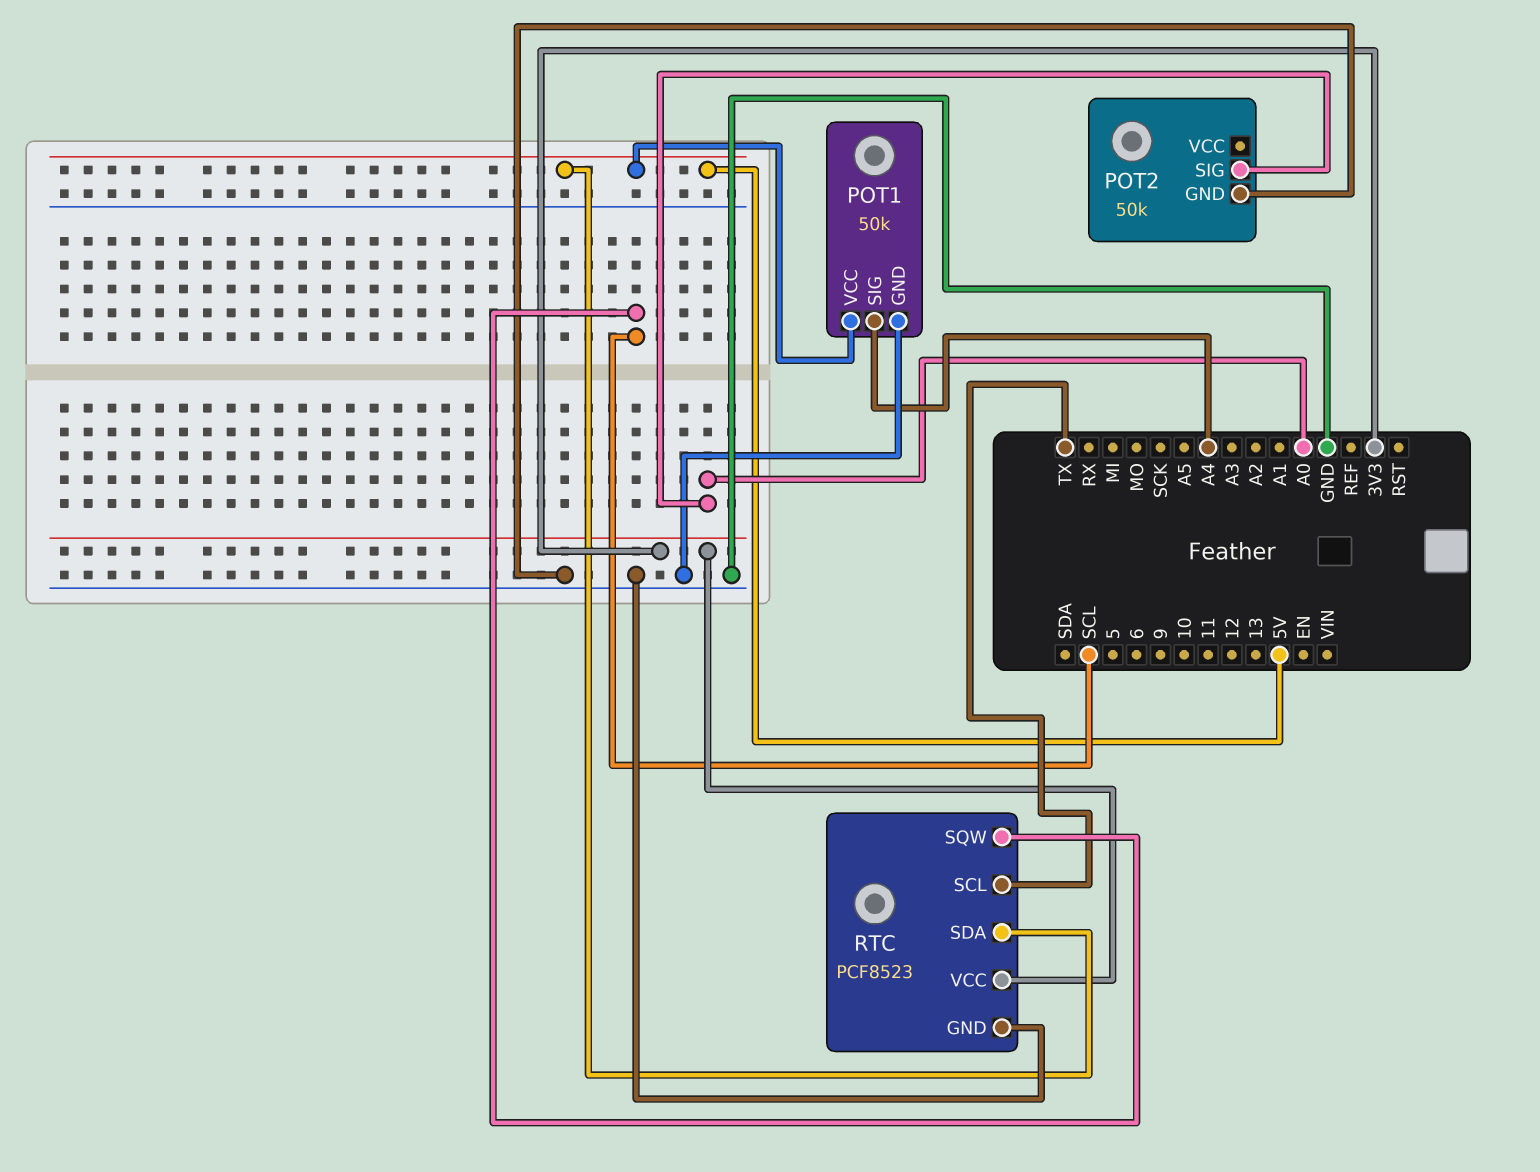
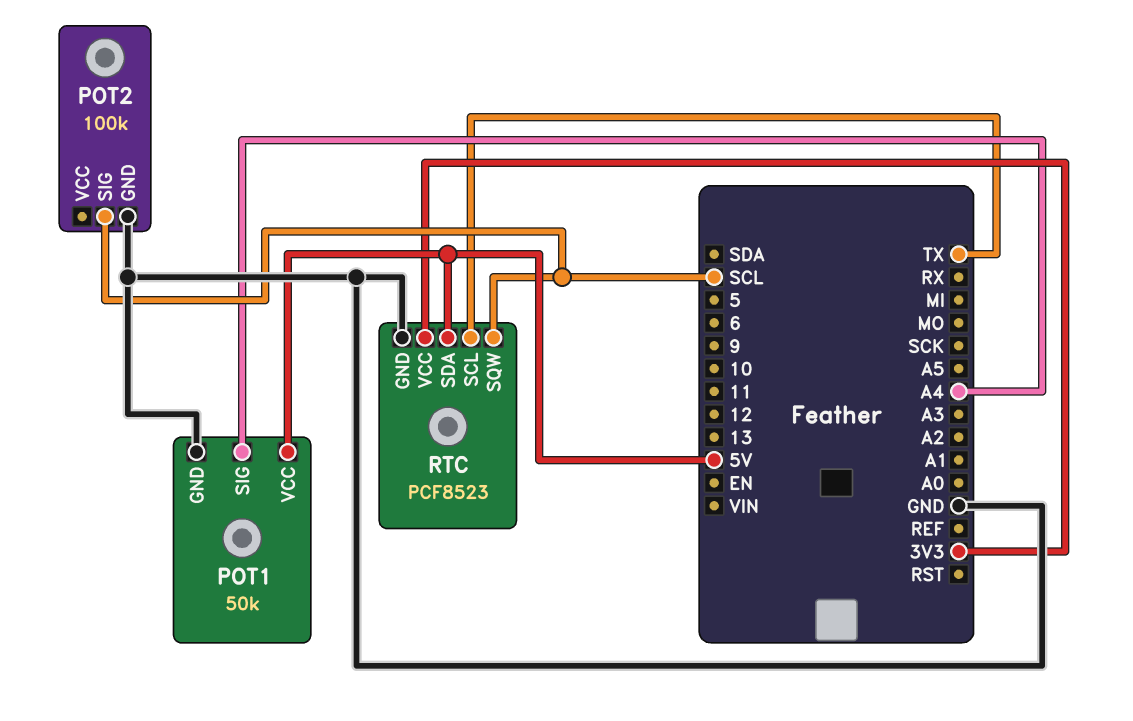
POT2: 50k -> 100k
POT2 pin SIG: A0 -> SCL

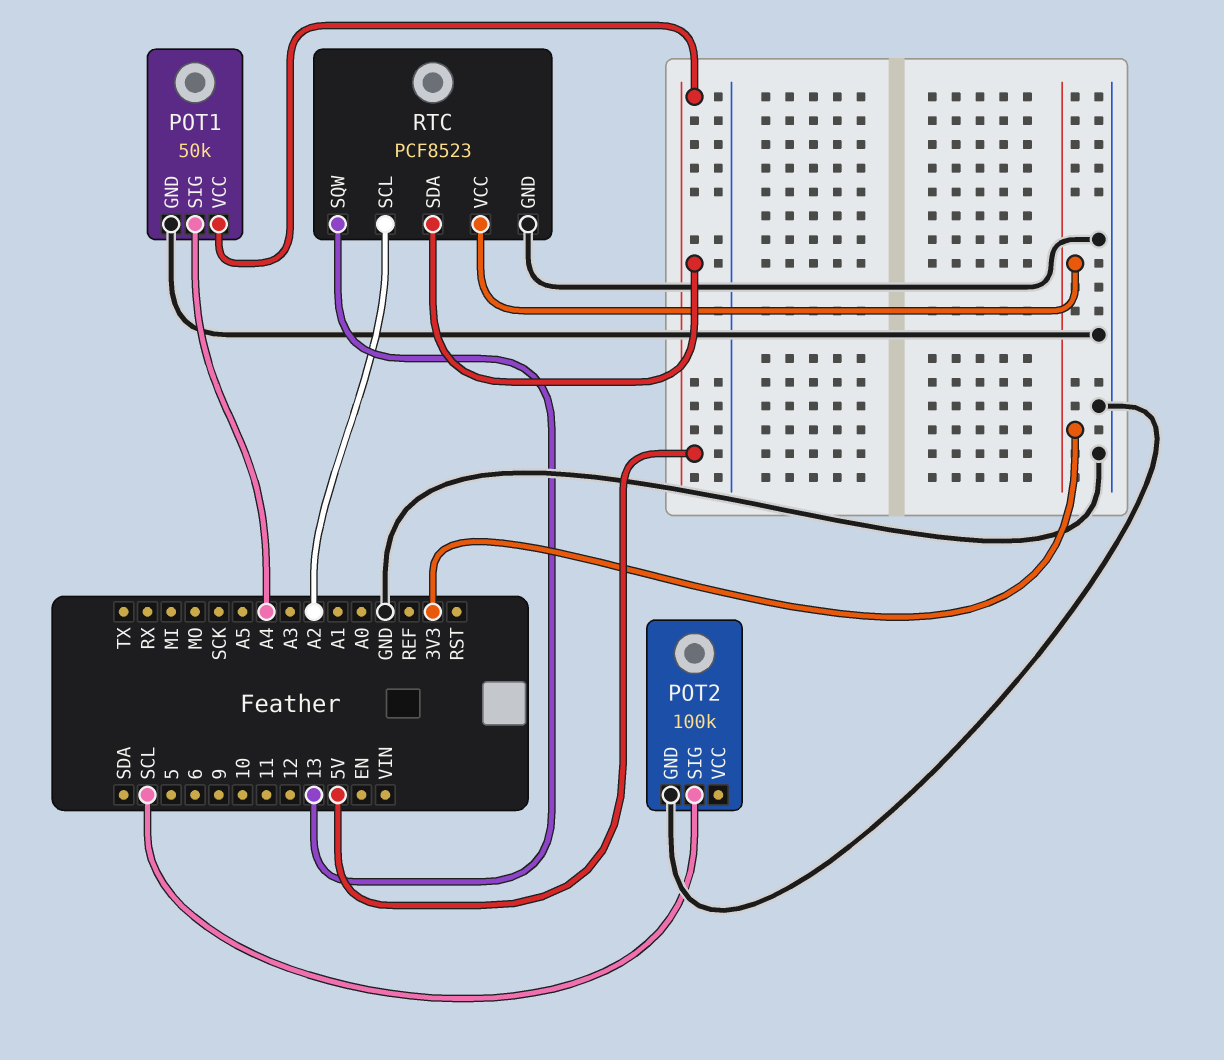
RTC pin SCL: TX -> A2
RTC pin SQW: SCL -> 13

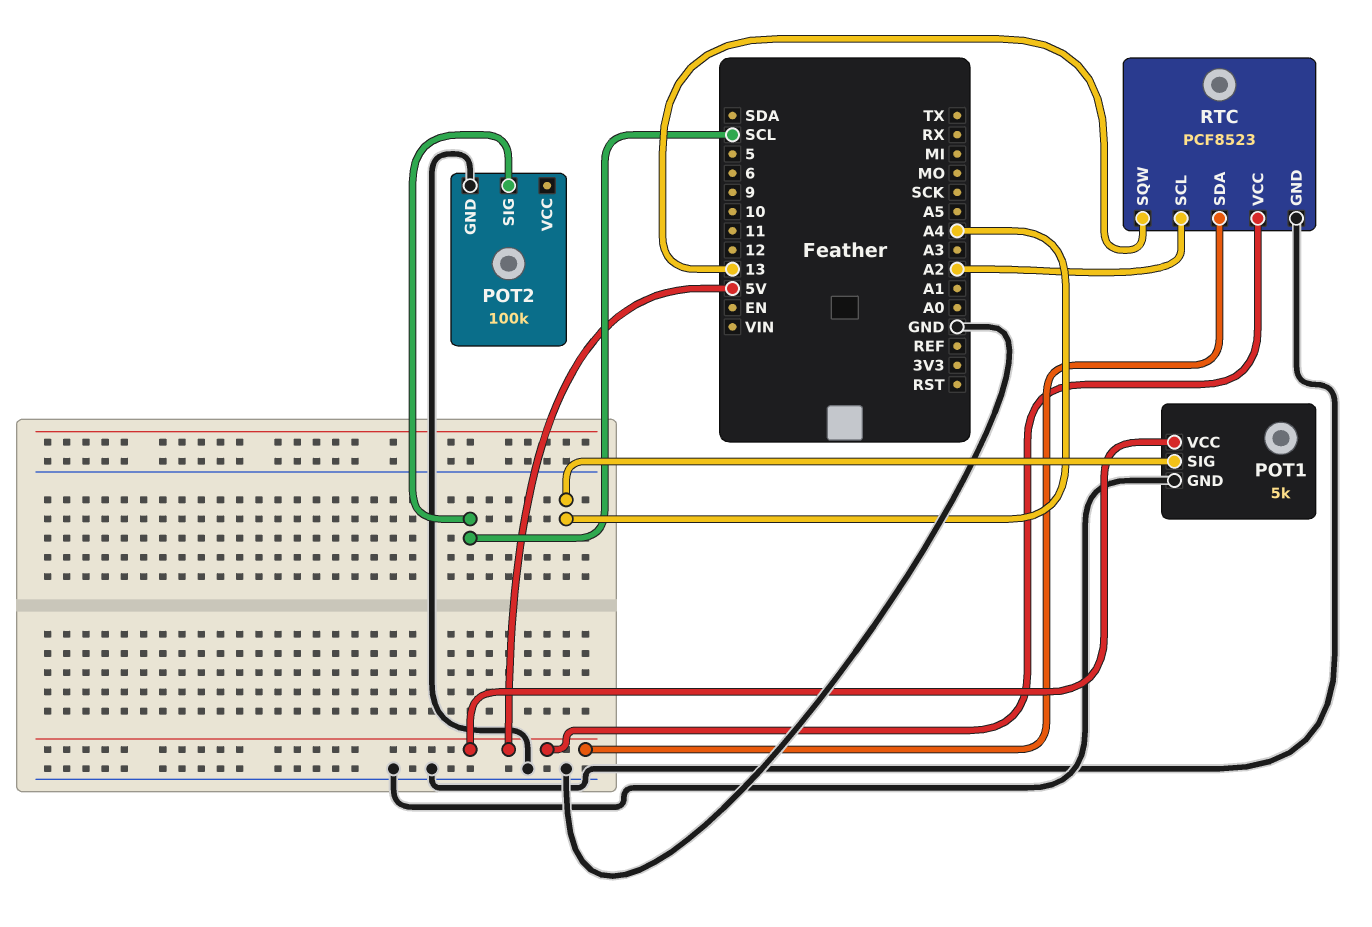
POT1: 50k -> 5k
RTC pin VCC: 3V3 -> 5V

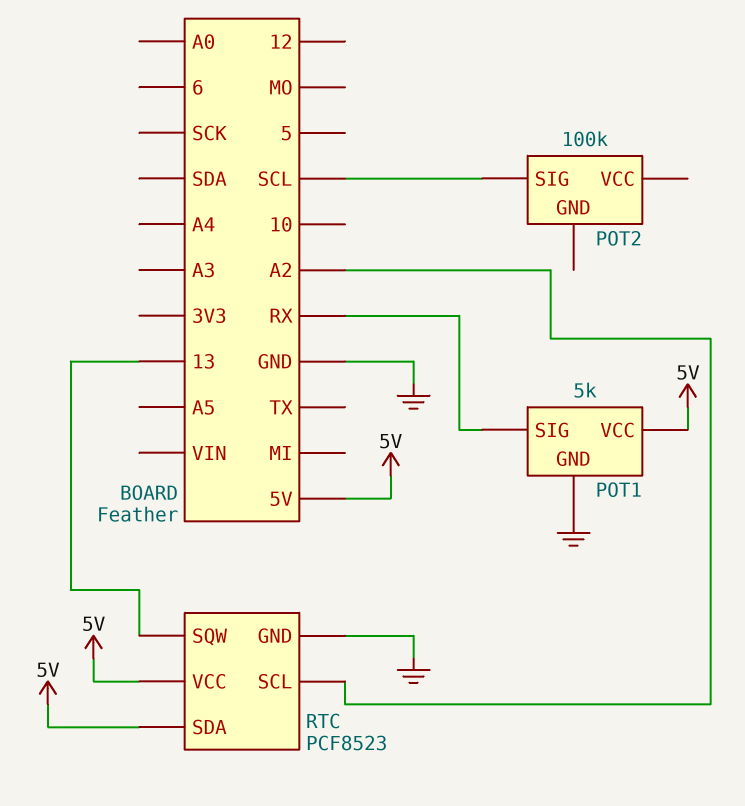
POT1 pin SIG: A4 -> RX
POT2 pin GND: GND -> none

